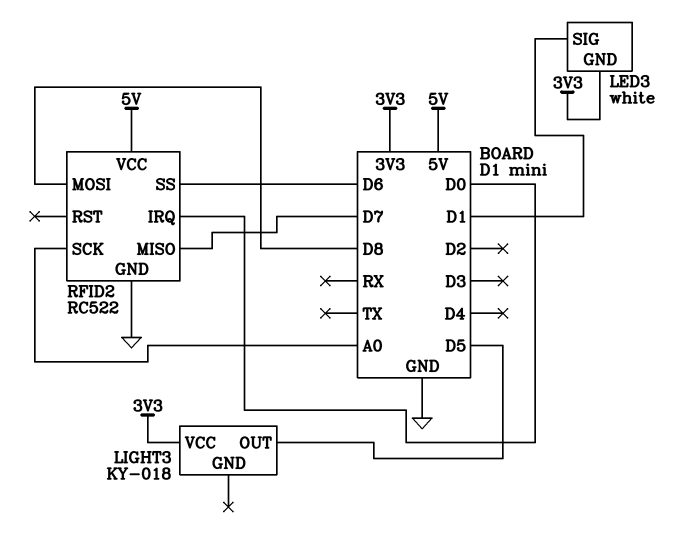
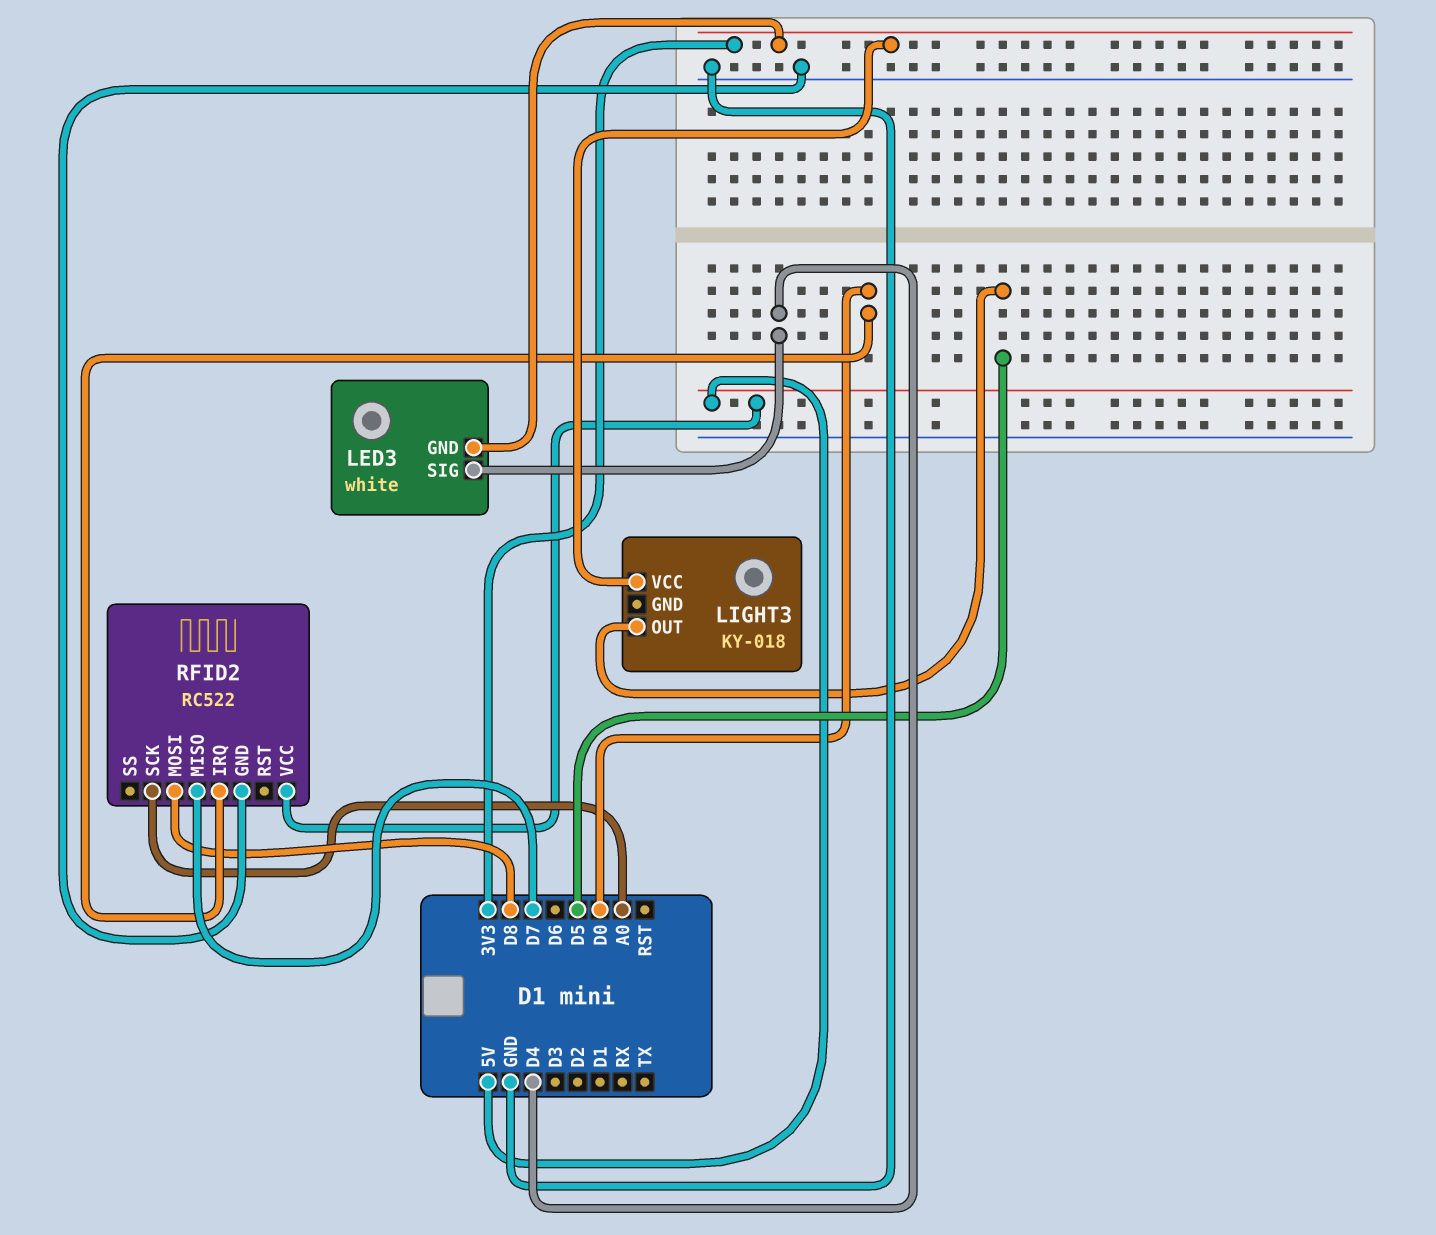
LED3 pin SIG: D1 -> D4
RFID2 pin SS: D6 -> none

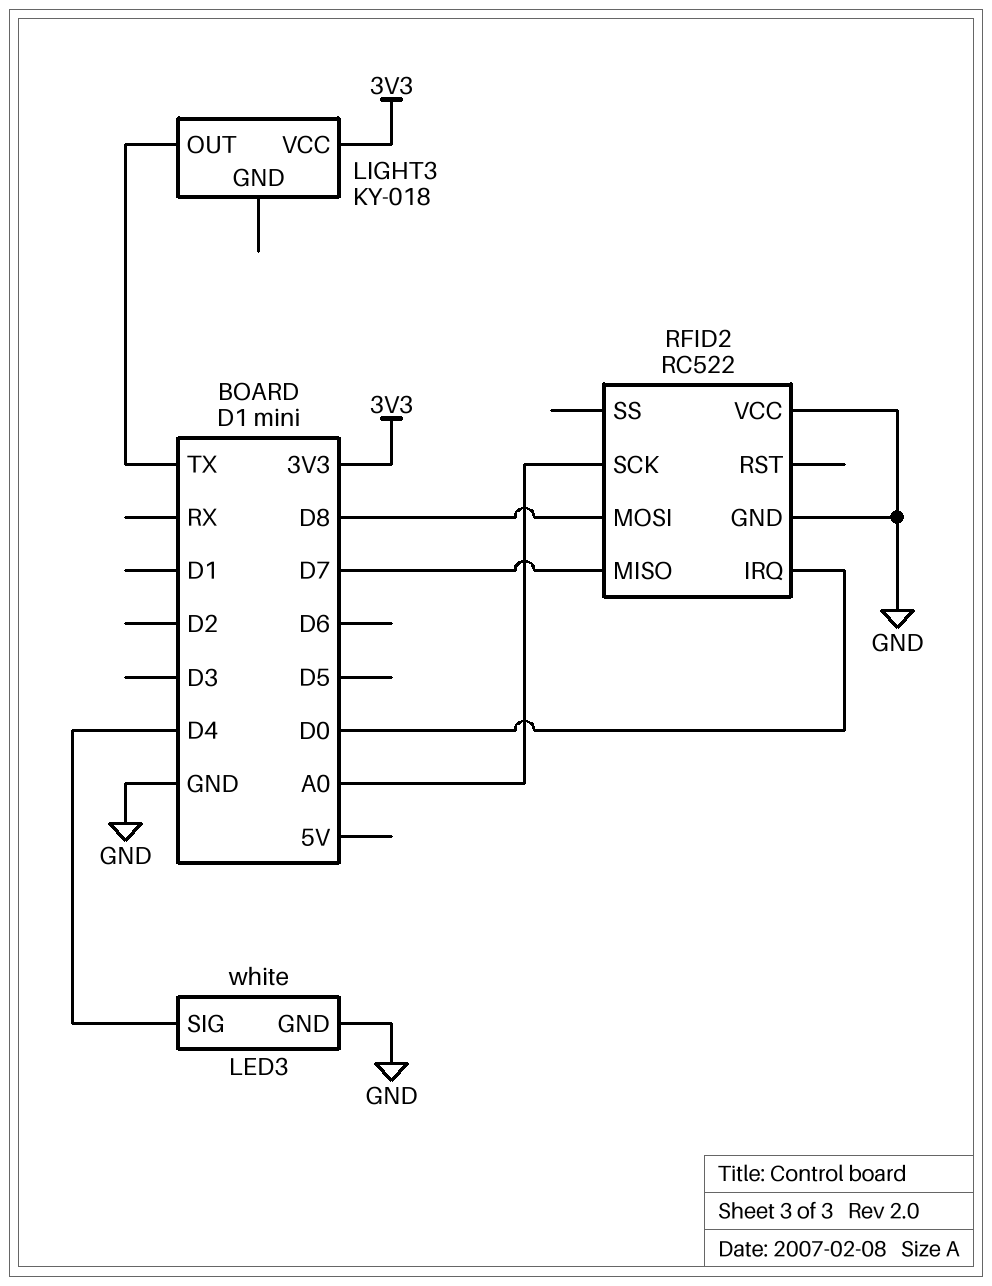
LED3 pin GND: 3V3 -> GND
LIGHT3 pin OUT: D5 -> TX
RFID2 pin VCC: 5V -> GND

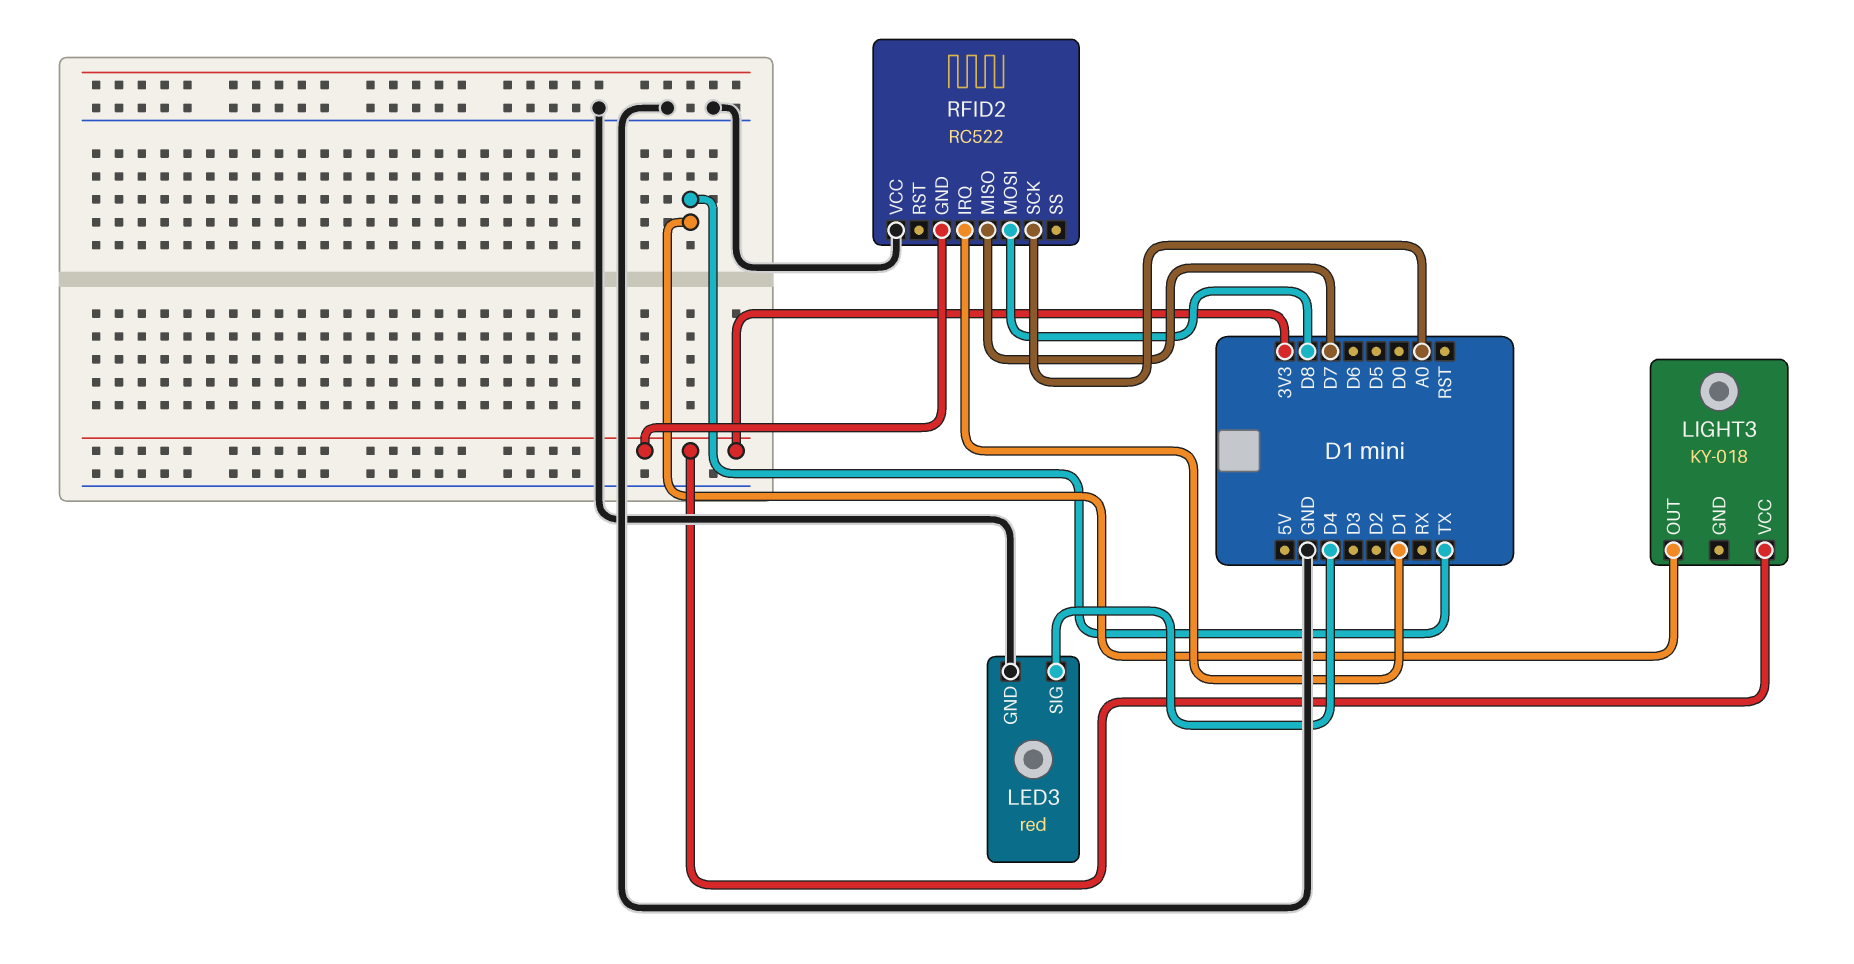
LED3: white -> red
RFID2 pin GND: GND -> 3V3
RFID2 pin IRQ: D0 -> D1

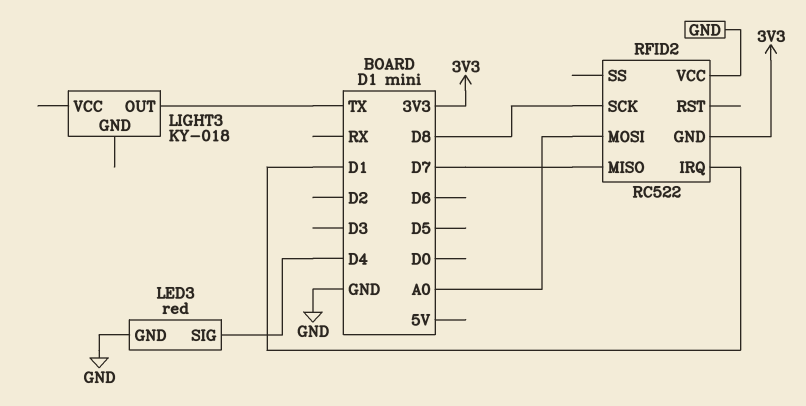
LIGHT3 pin VCC: 3V3 -> none
RFID2 pin MOSI: D8 -> A0
RFID2 pin SCK: A0 -> D8

